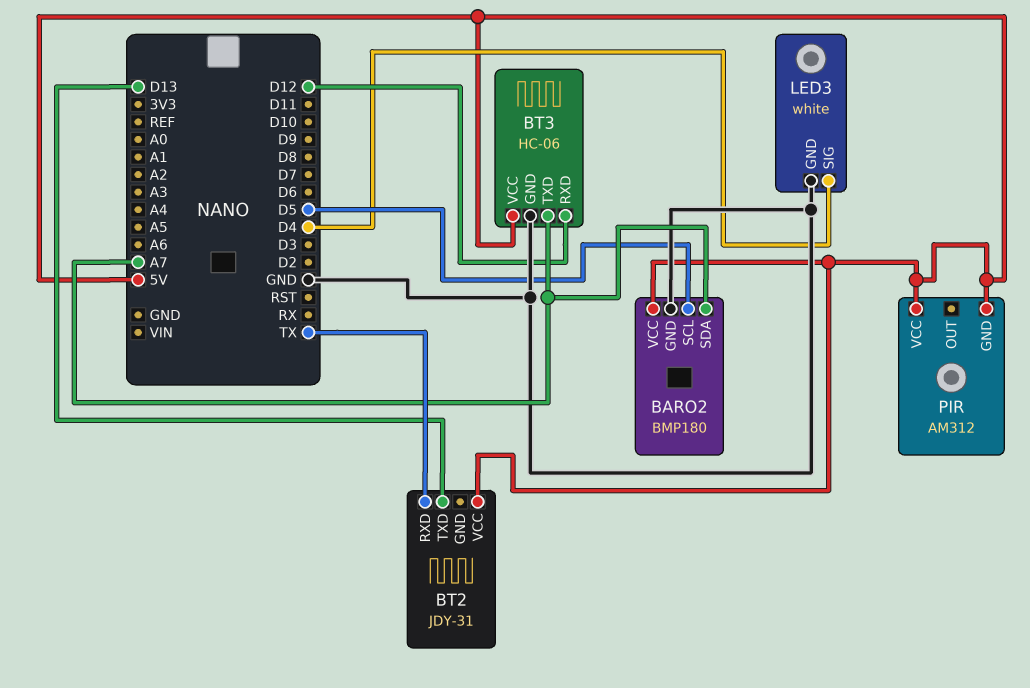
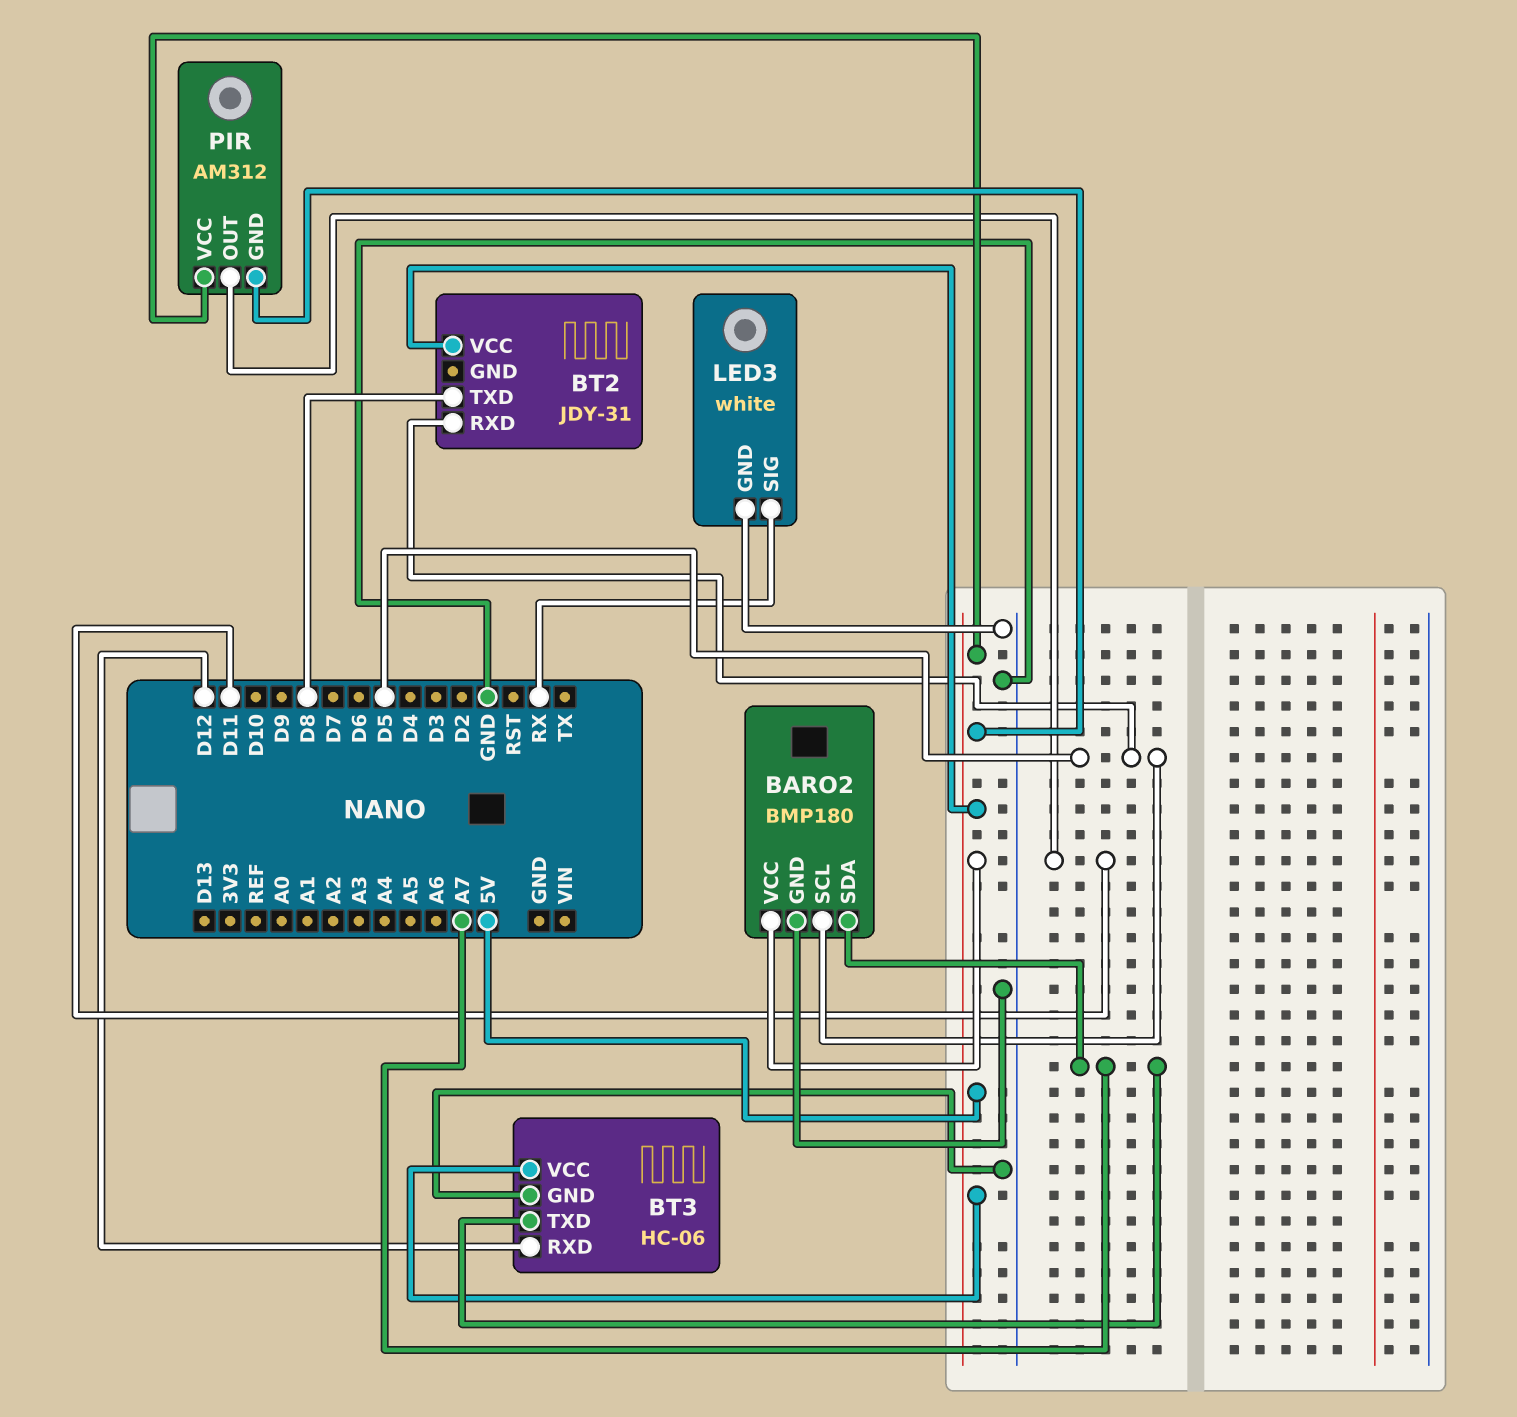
BT2 pin RXD: TX -> D5
BT2 pin TXD: D13 -> D8
LED3 pin SIG: D4 -> RX
PIR pin OUT: none -> D11

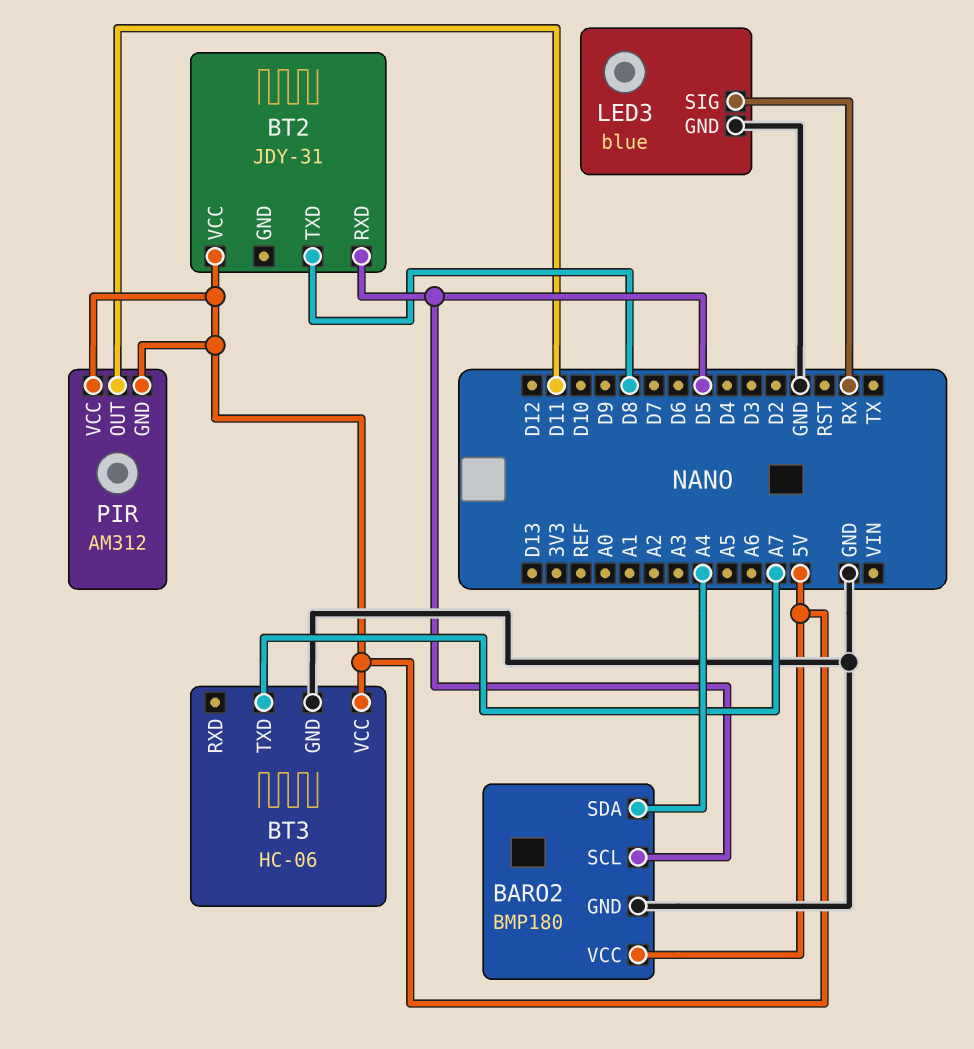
BARO2 pin SDA: A7 -> A4
BT3 pin RXD: D12 -> none
LED3: white -> blue

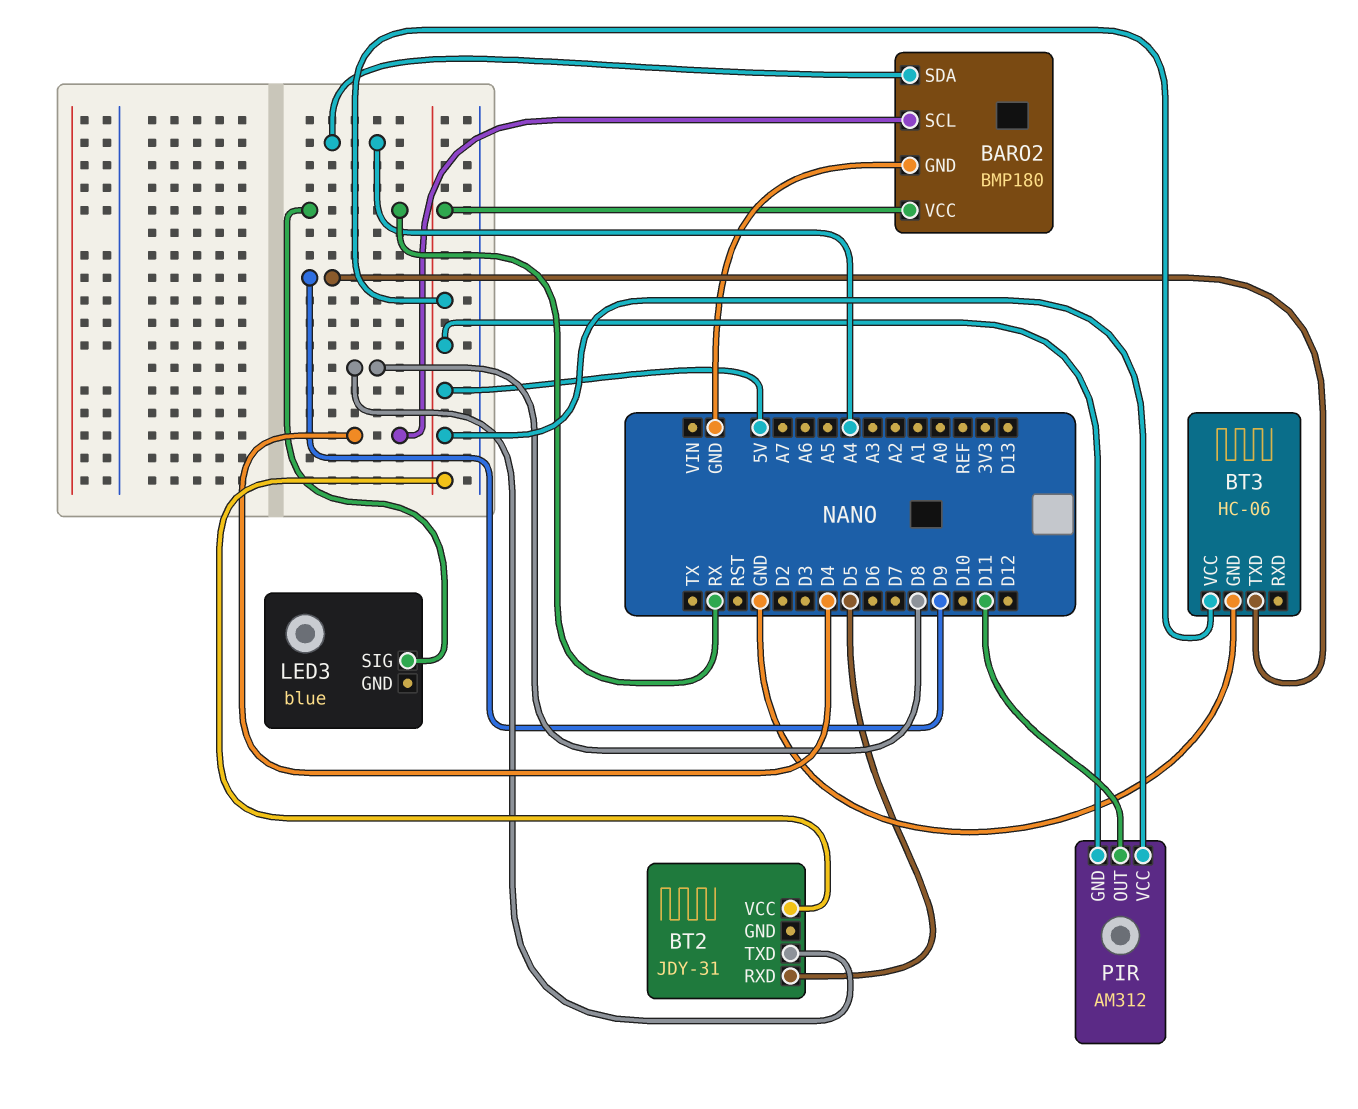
BARO2 pin SCL: D5 -> D4
BT3 pin TXD: A7 -> D9
LED3 pin GND: GND -> none

